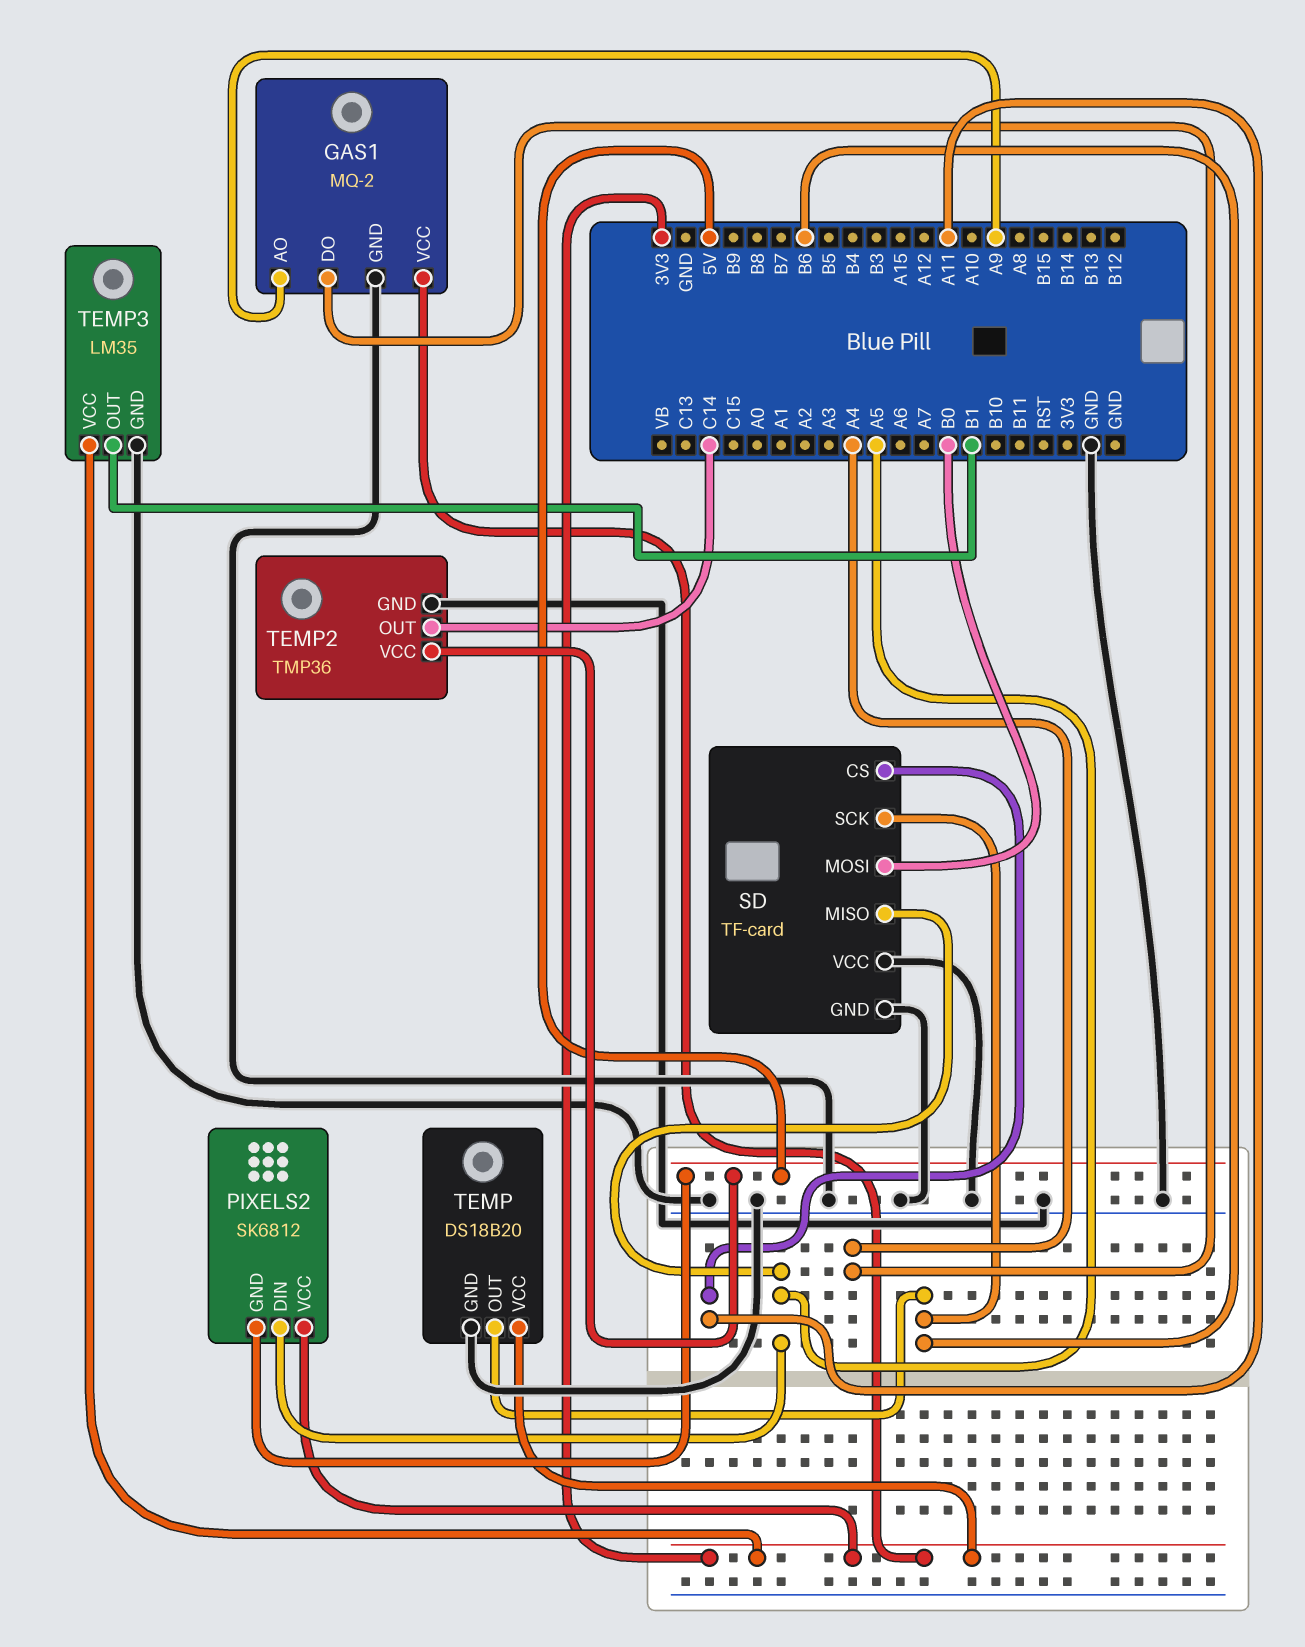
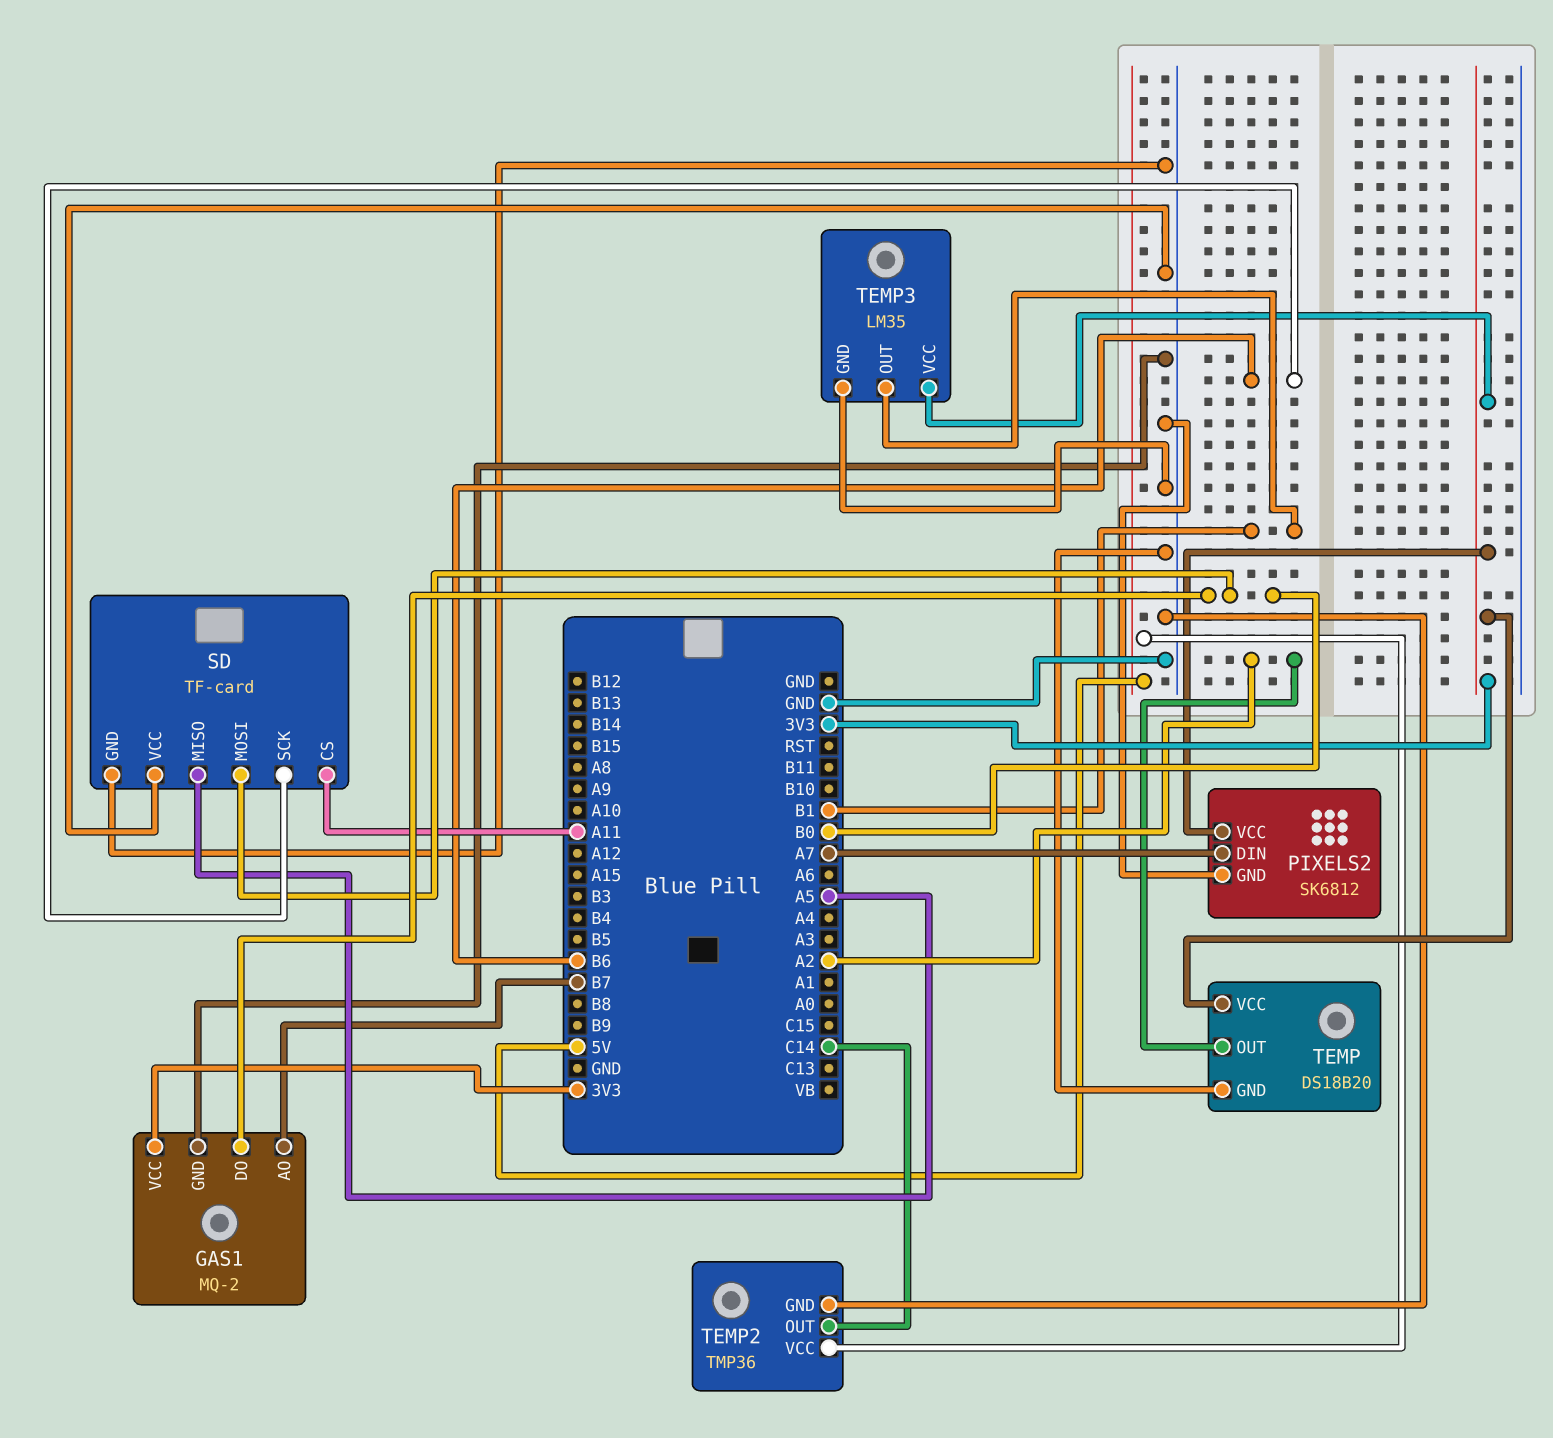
GAS1 pin AO: A9 -> B7
GAS1 pin DO: A4 -> B0
PIXELS2 pin DIN: A5 -> A7
PIXELS2 pin GND: 5V -> GND
TEMP pin OUT: B6 -> A2

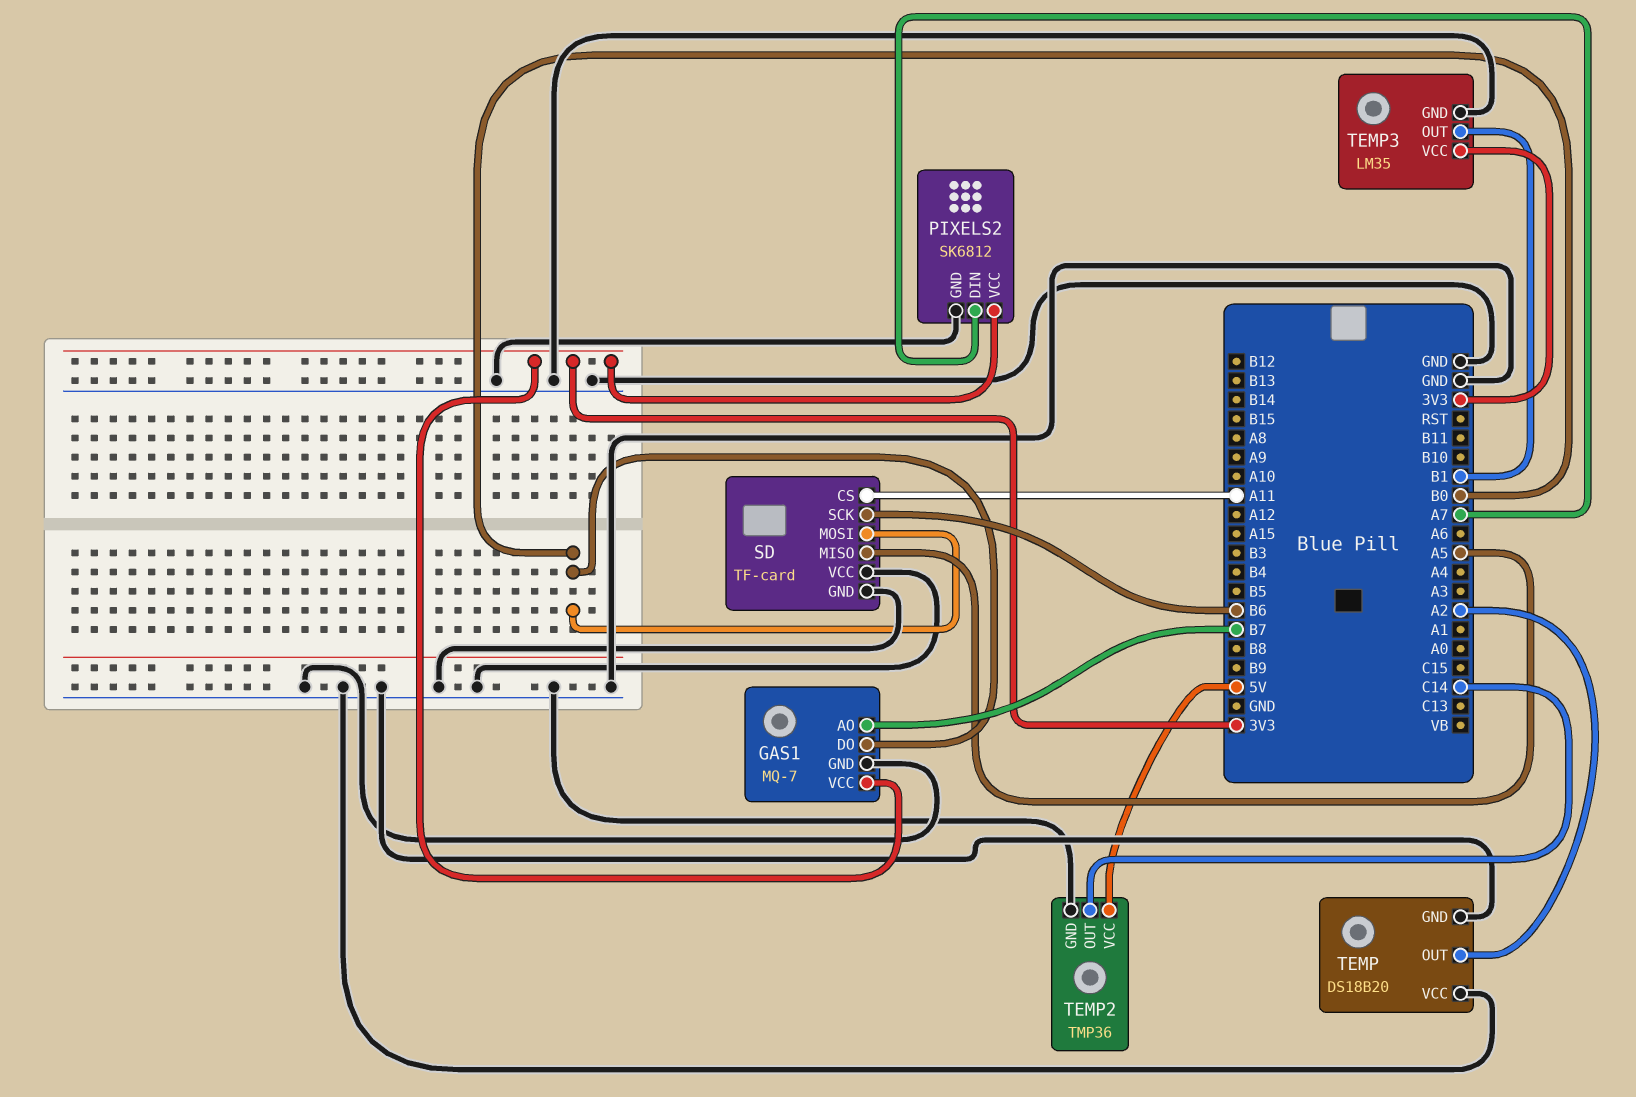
GAS1: MQ-2 -> MQ-7
TEMP pin VCC: 3V3 -> GND

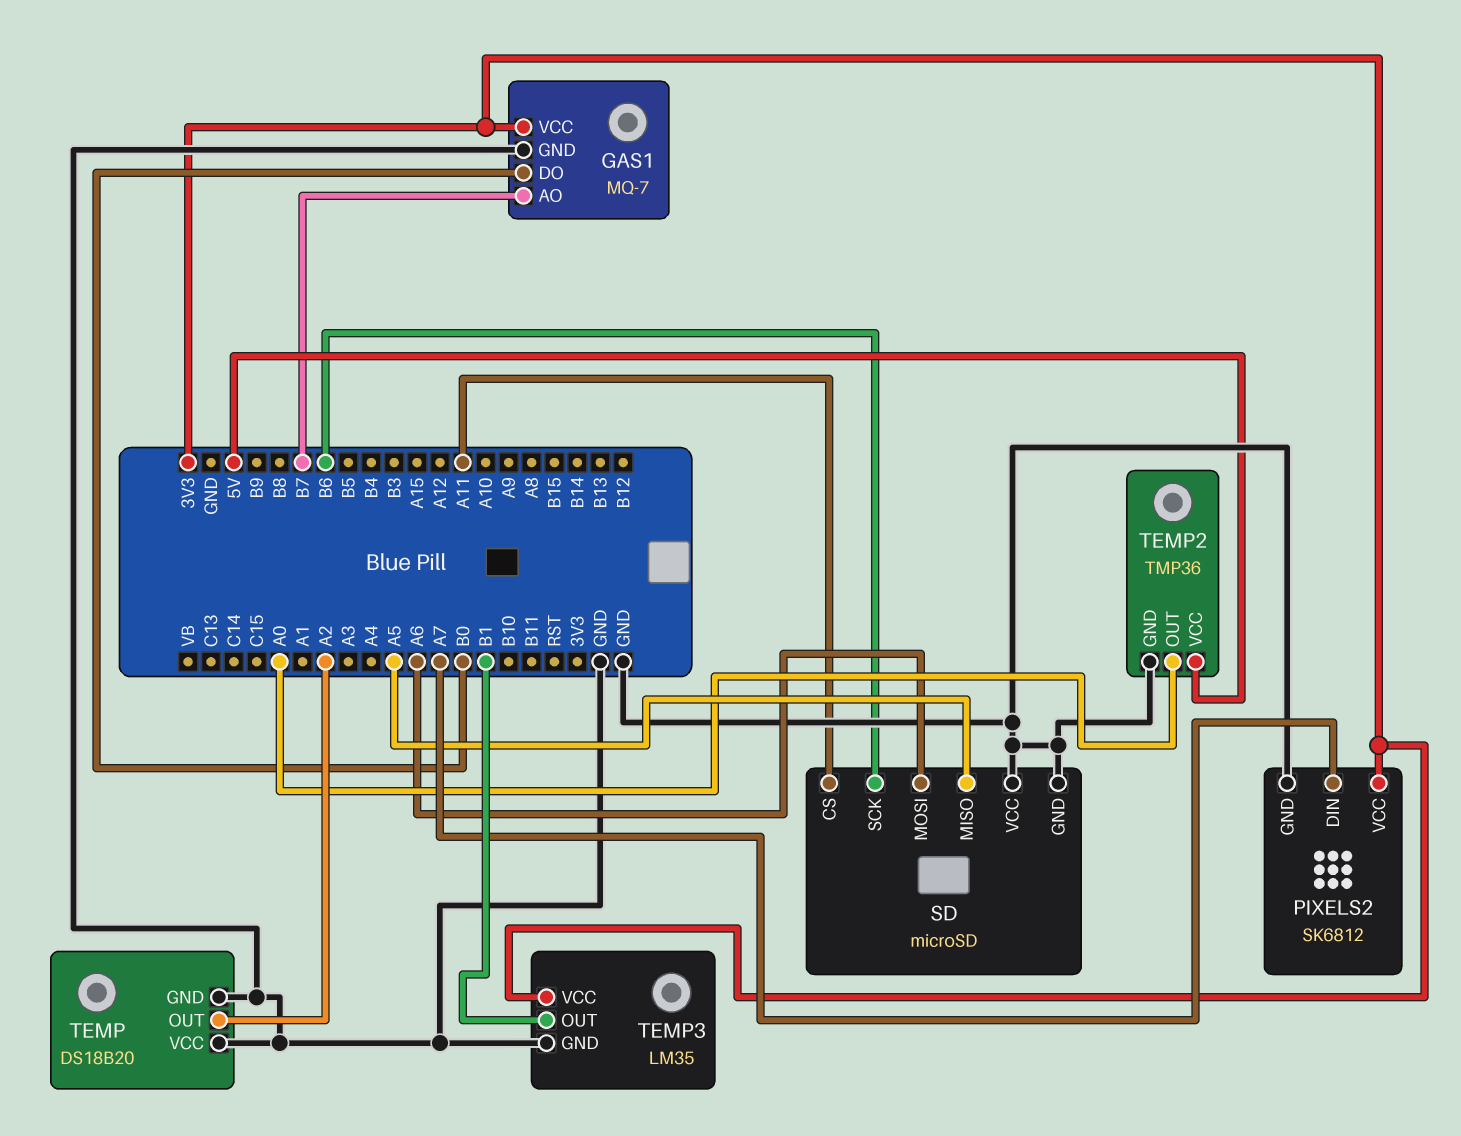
SD: TF-card -> microSD
SD pin MOSI: B0 -> A6
TEMP2 pin OUT: C14 -> A0

